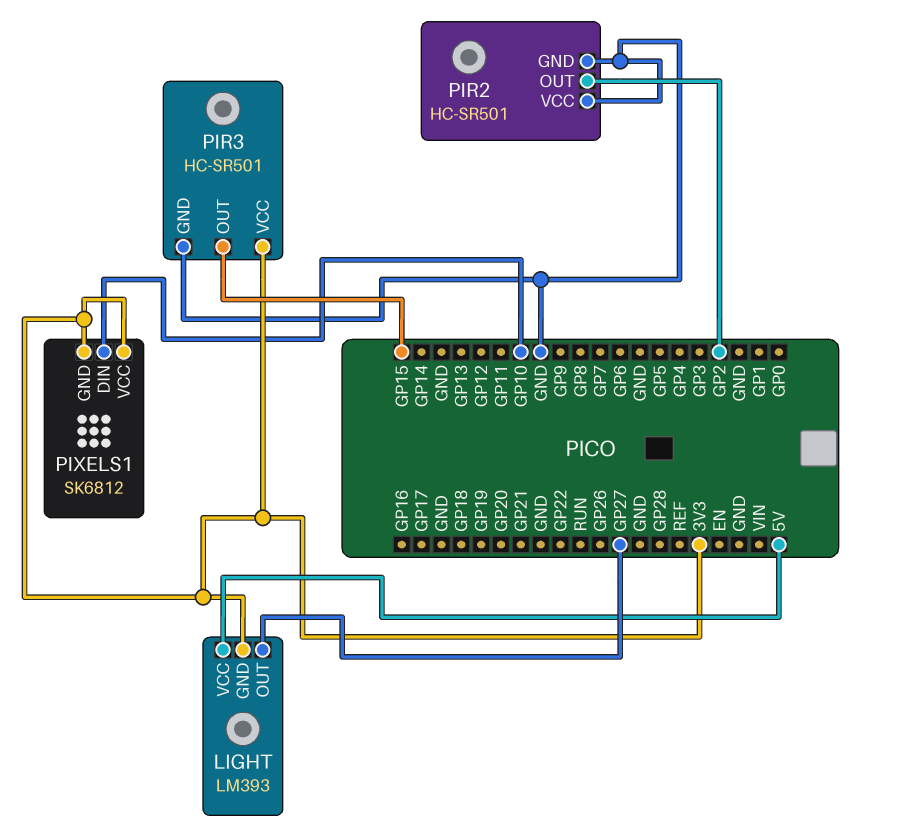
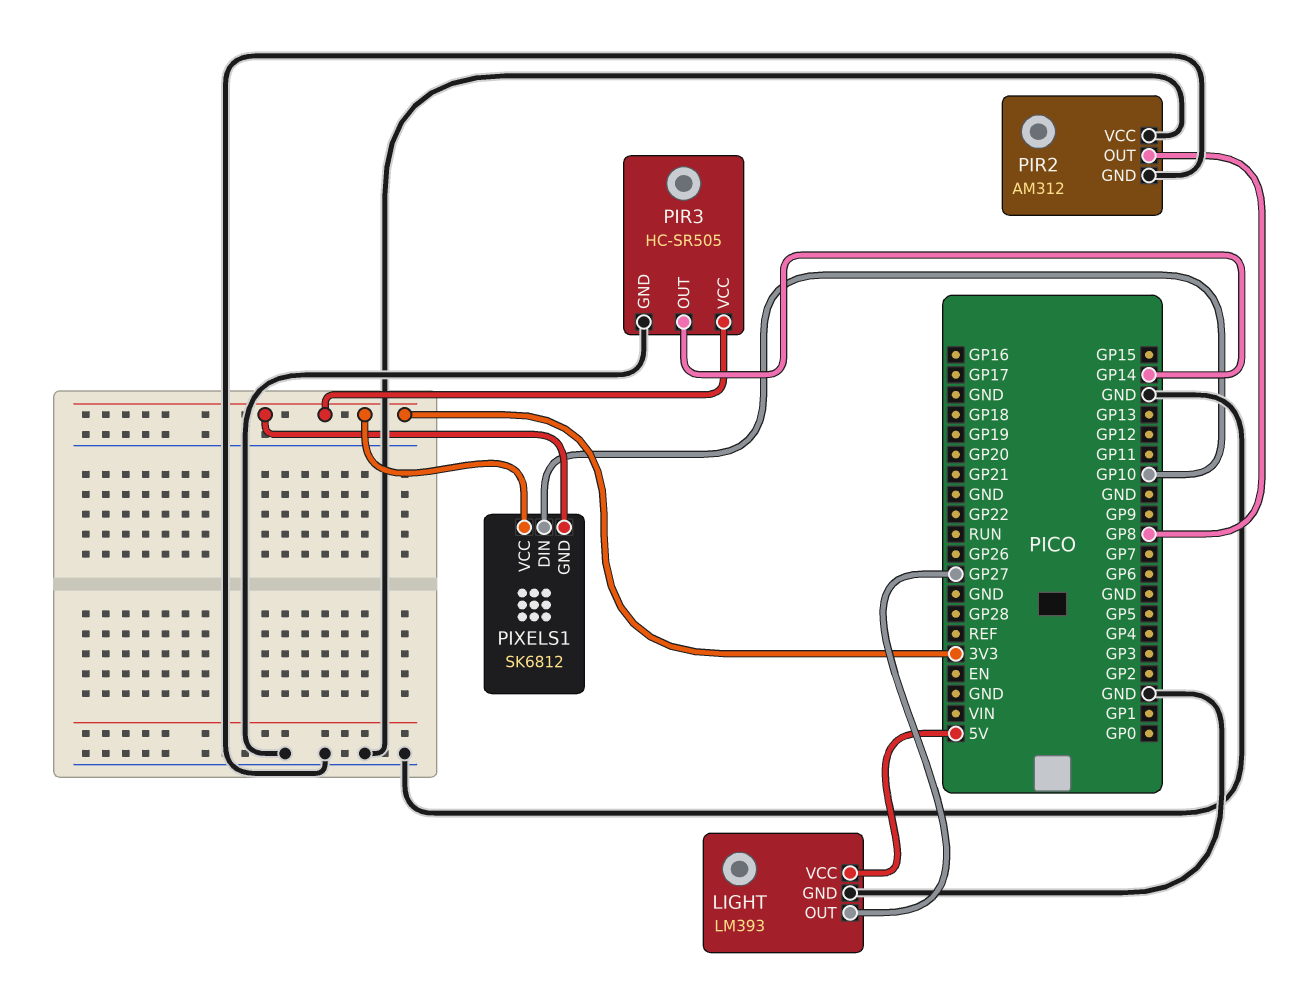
LIGHT pin GND: 3V3 -> GND
PIR2: HC-SR501 -> AM312
PIR2 pin OUT: GP2 -> GP8
PIR3: HC-SR501 -> HC-SR505
PIR3 pin OUT: GP15 -> GP14

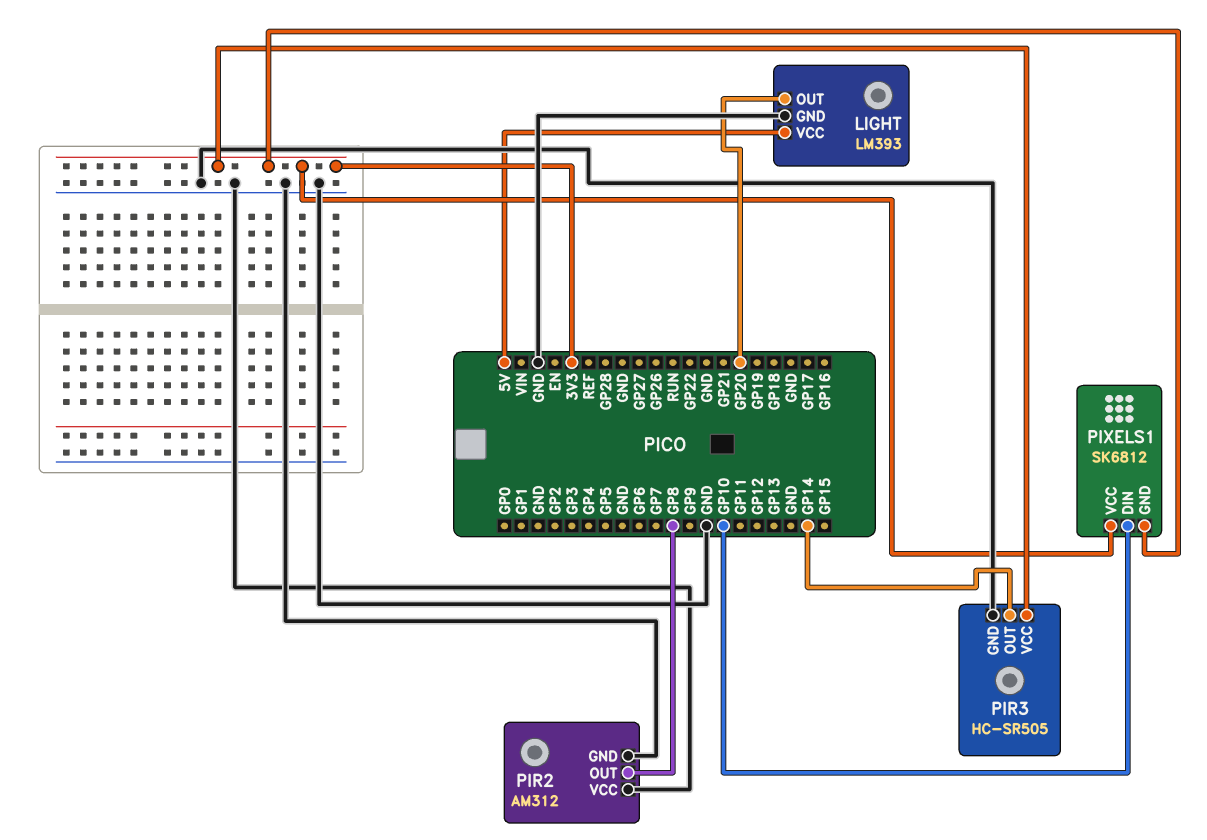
LIGHT pin OUT: GP27 -> GP20

